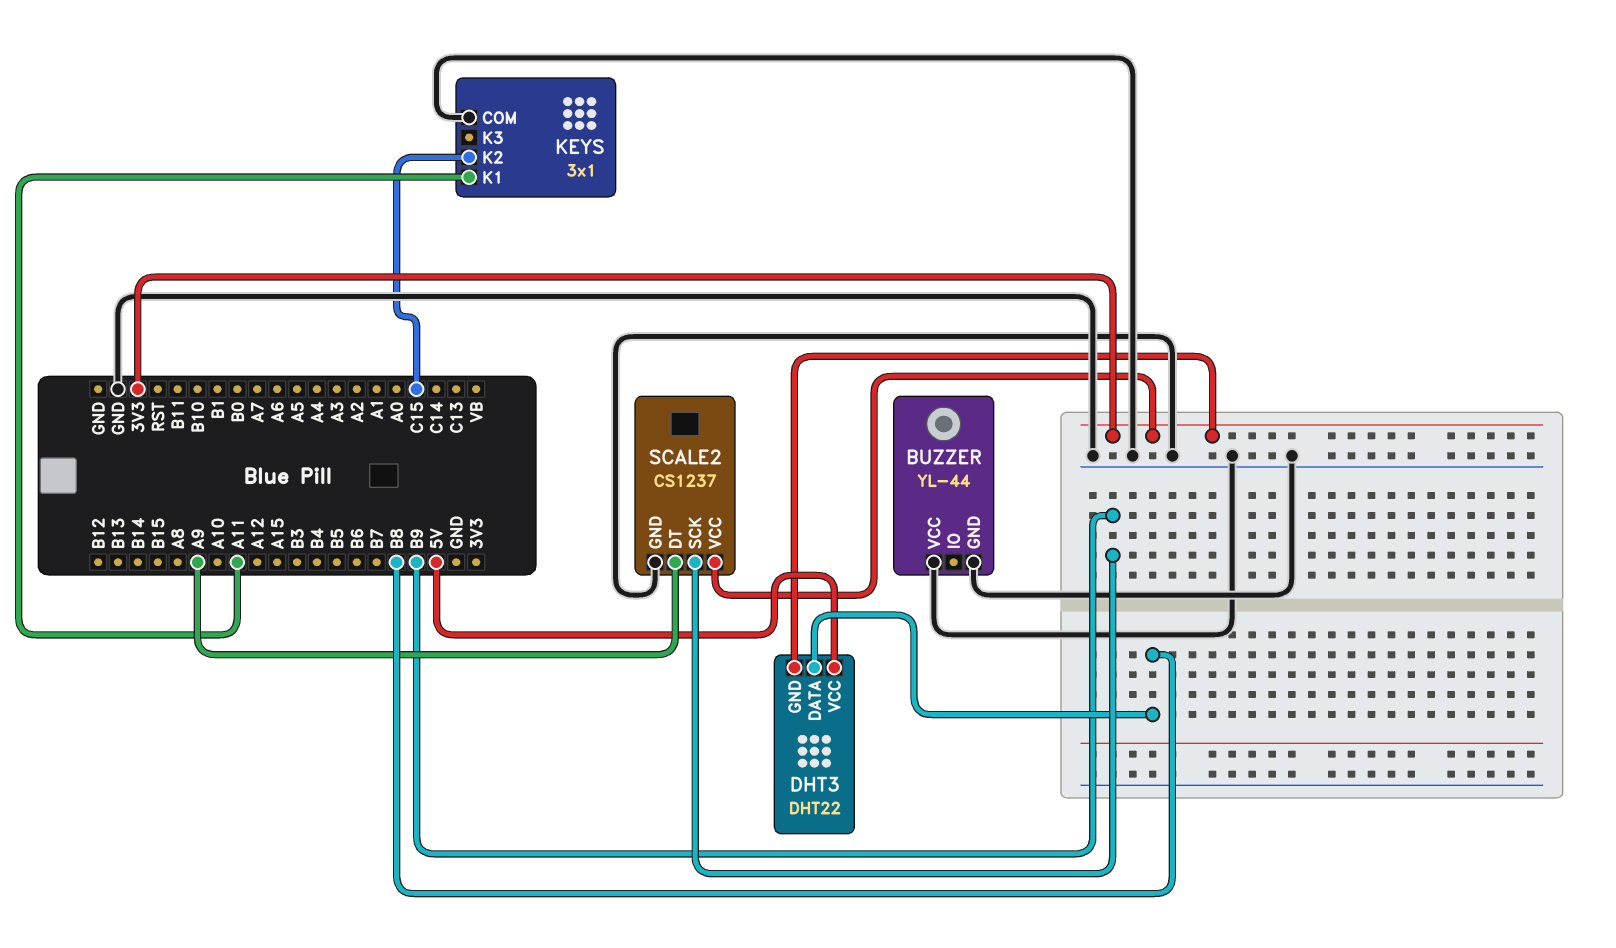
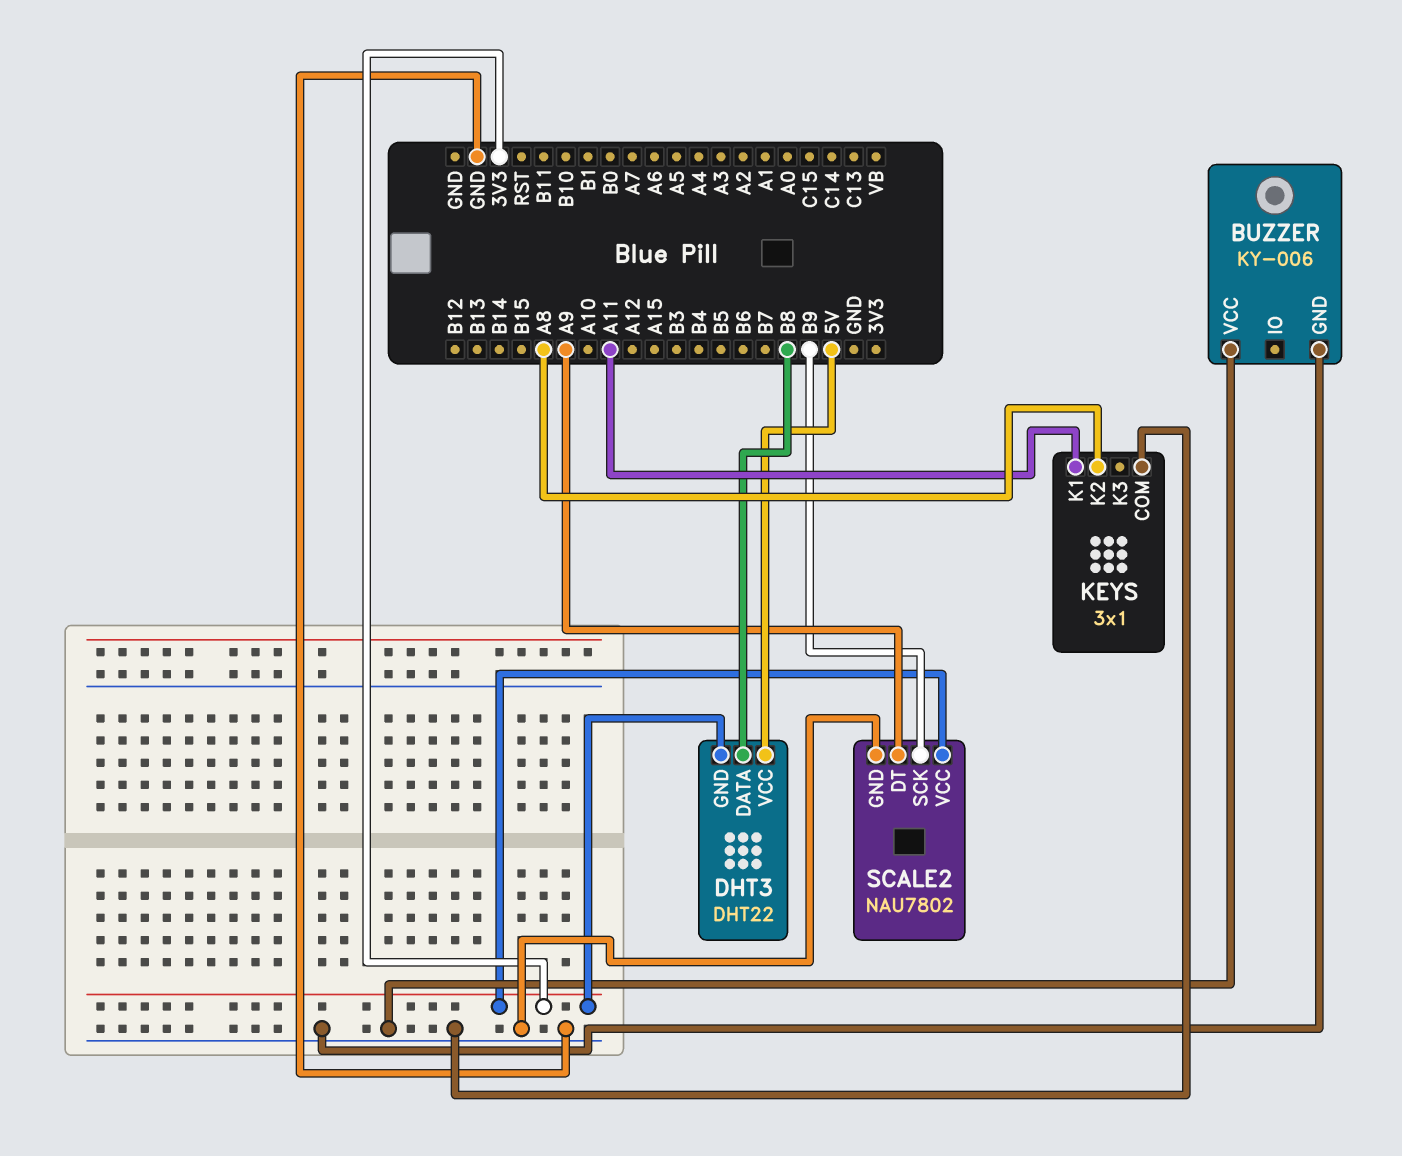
BUZZER: YL-44 -> KY-006
KEYS pin K2: C15 -> A8
SCALE2: CS1237 -> NAU7802

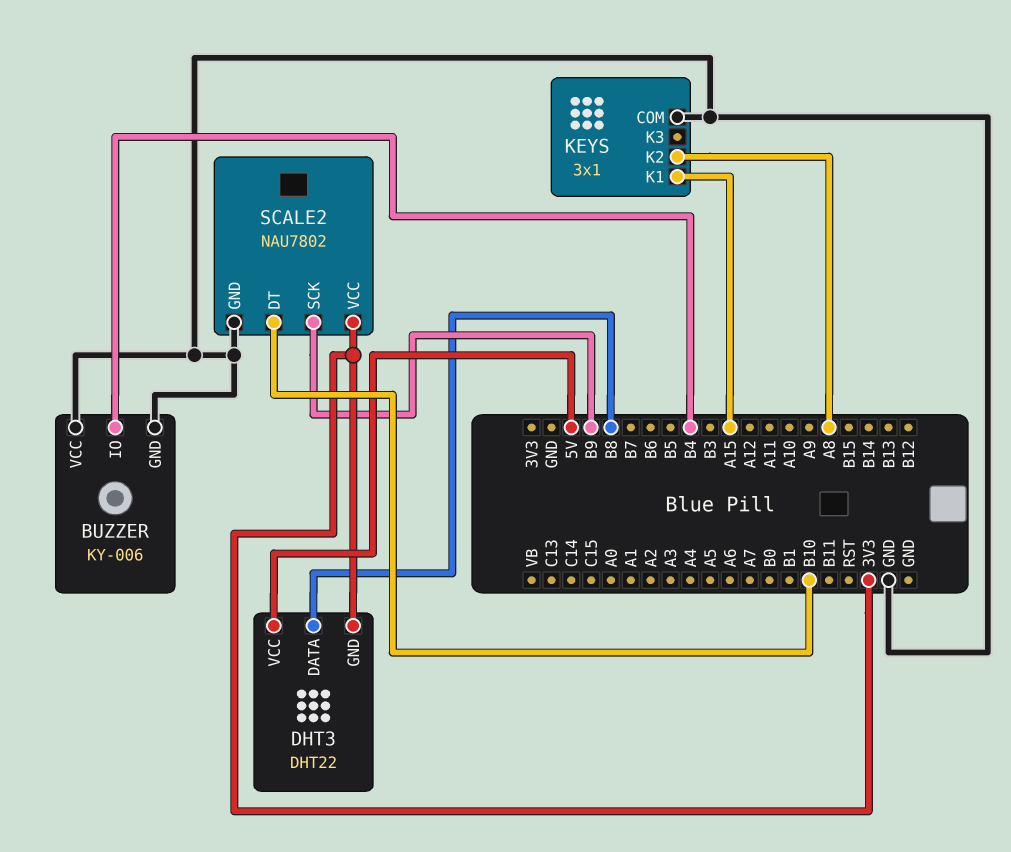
BUZZER pin IO: none -> B4
KEYS pin K1: A11 -> A15
SCALE2 pin DT: A9 -> B10

